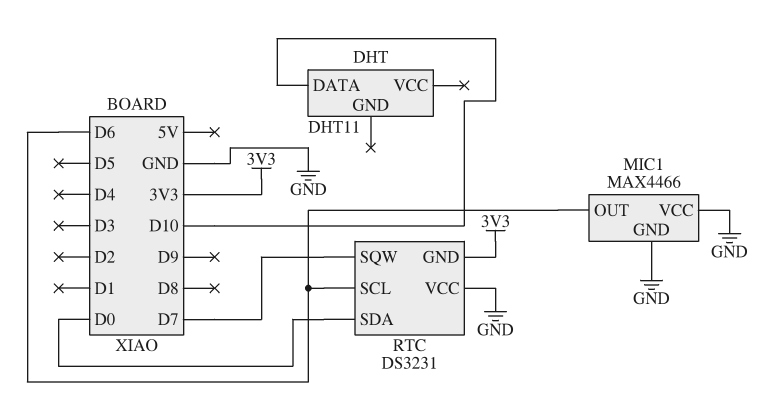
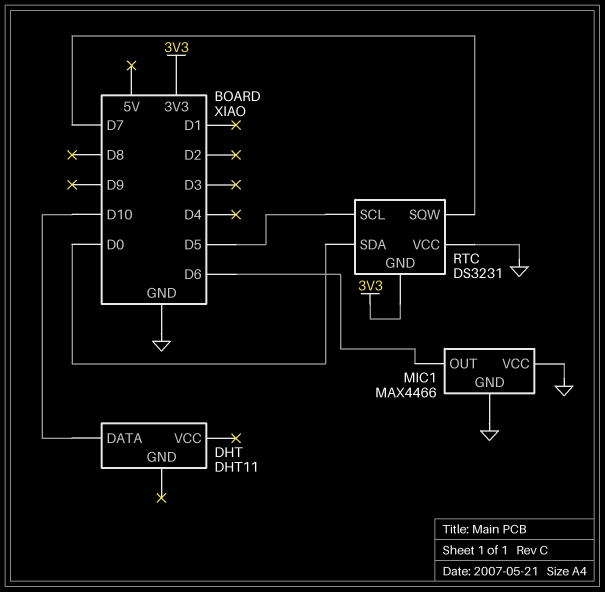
RTC pin SCL: D6 -> D5

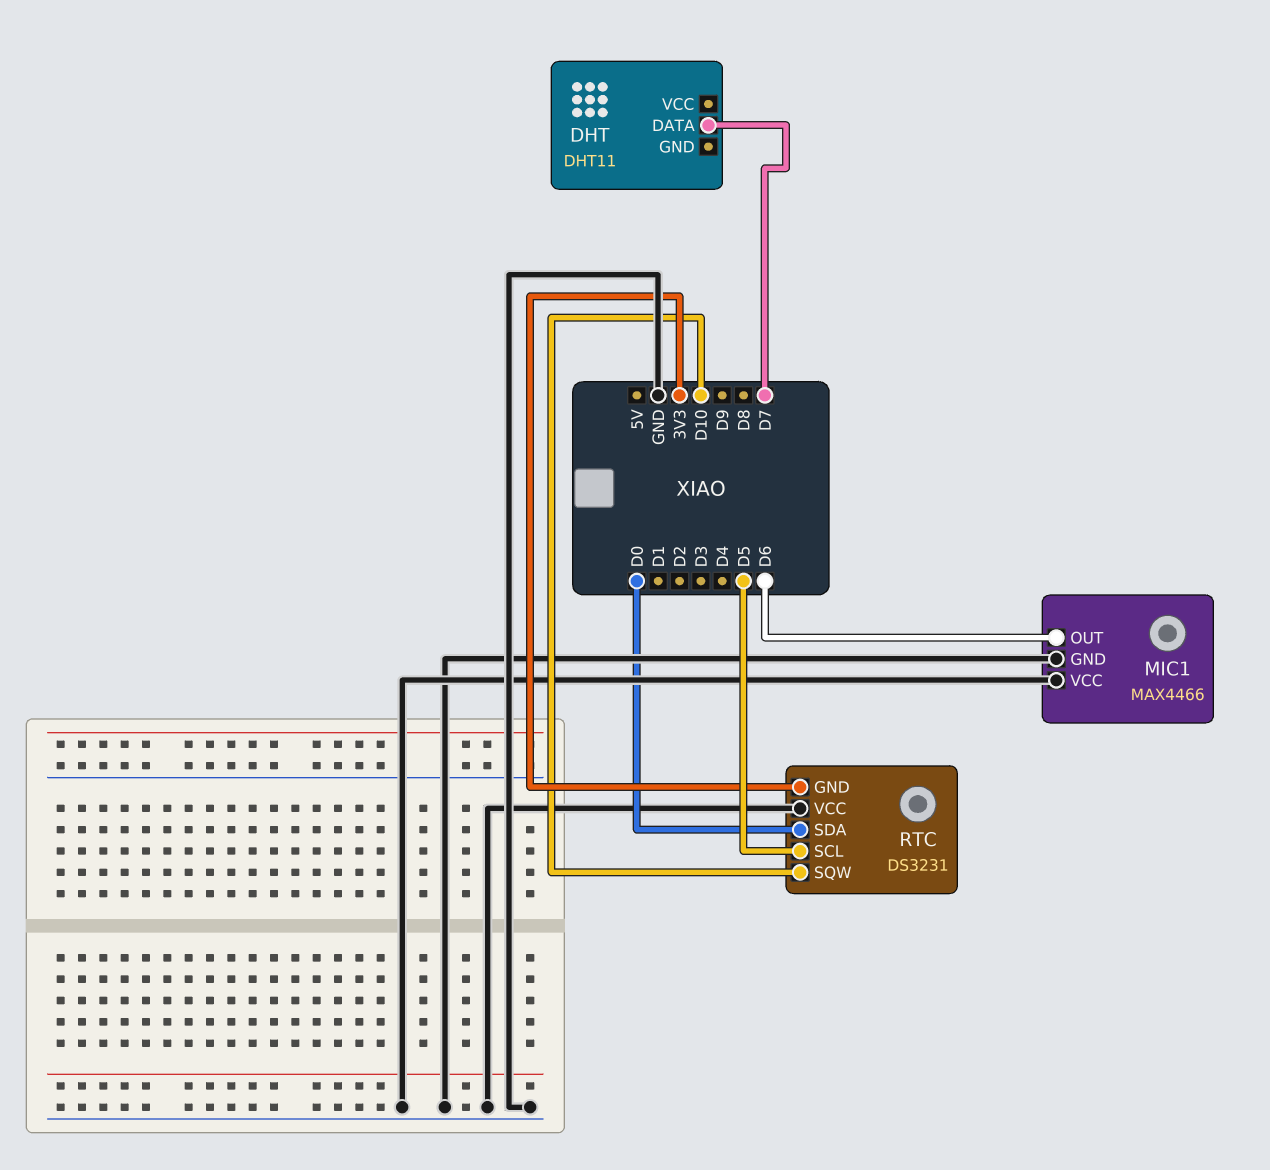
DHT pin DATA: D10 -> D7
RTC pin SQW: D7 -> D10

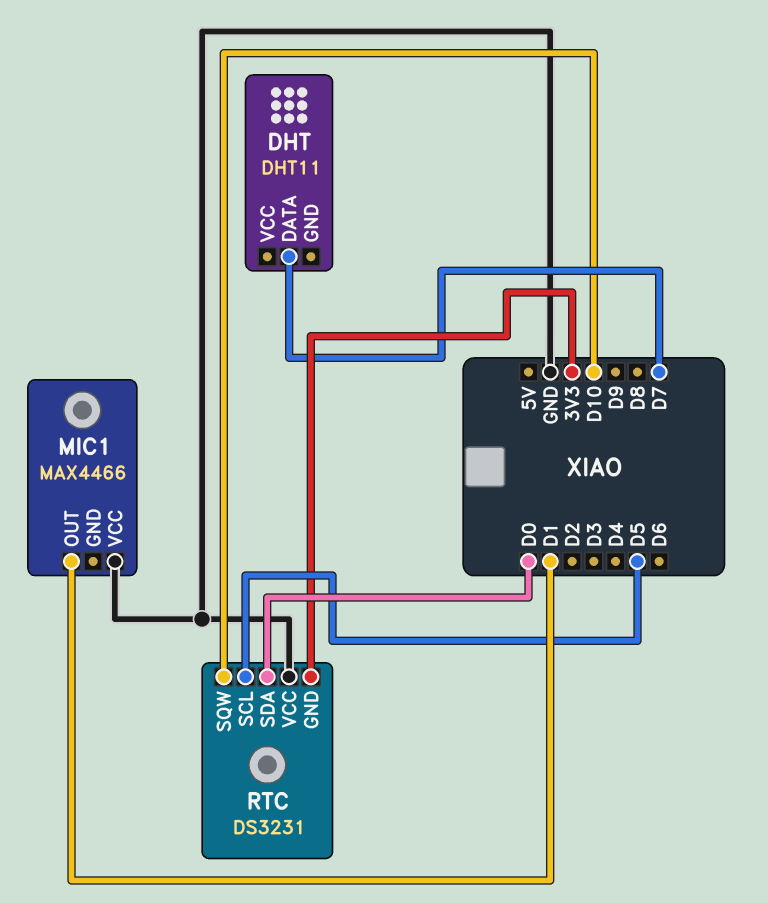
MIC1 pin GND: GND -> none
MIC1 pin OUT: D6 -> D1

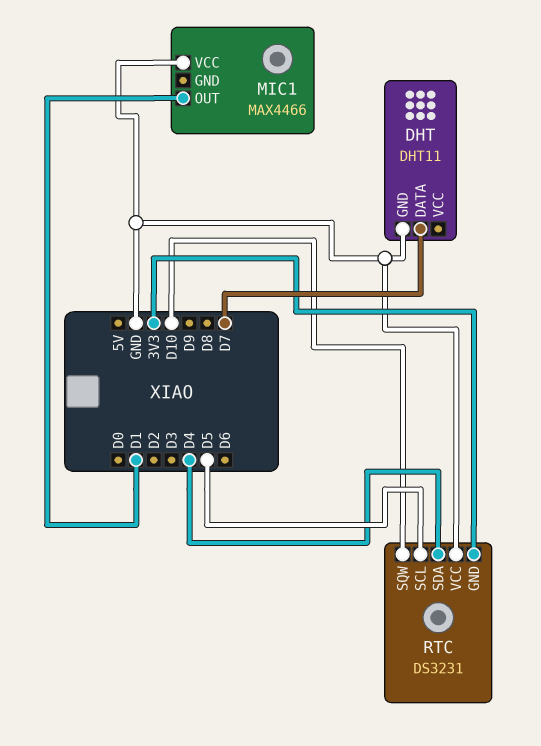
DHT pin GND: none -> GND
RTC pin SDA: D0 -> D4

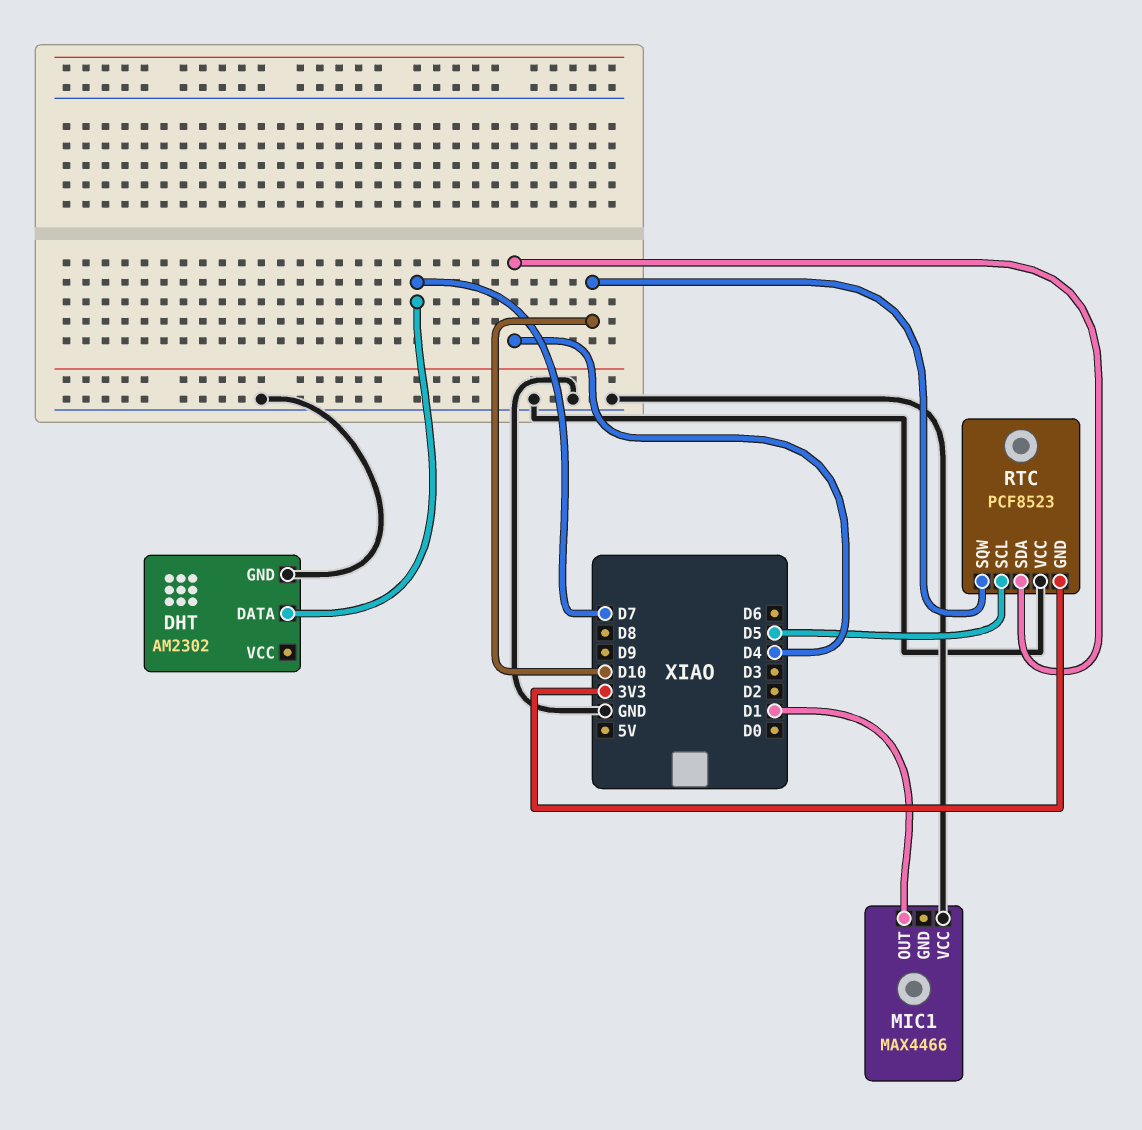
DHT: DHT11 -> AM2302
RTC: DS3231 -> PCF8523

